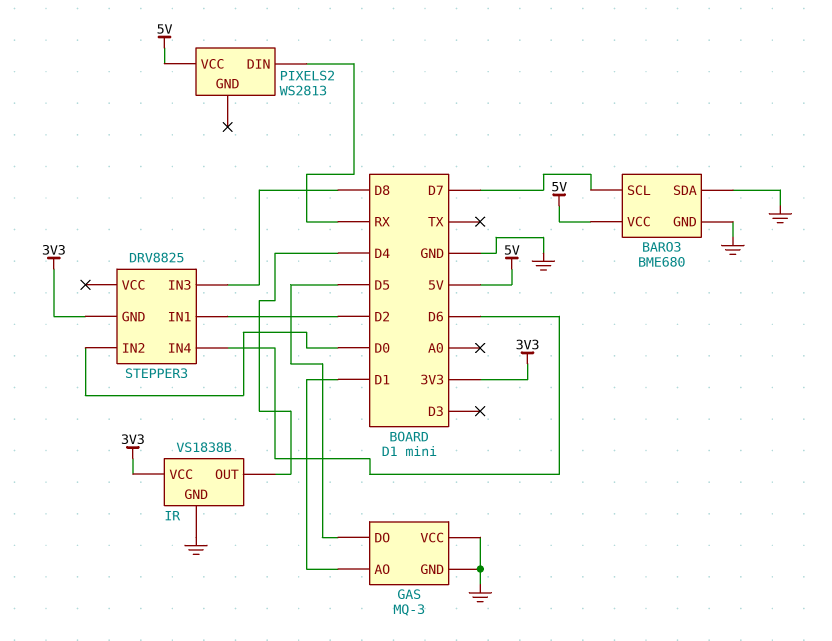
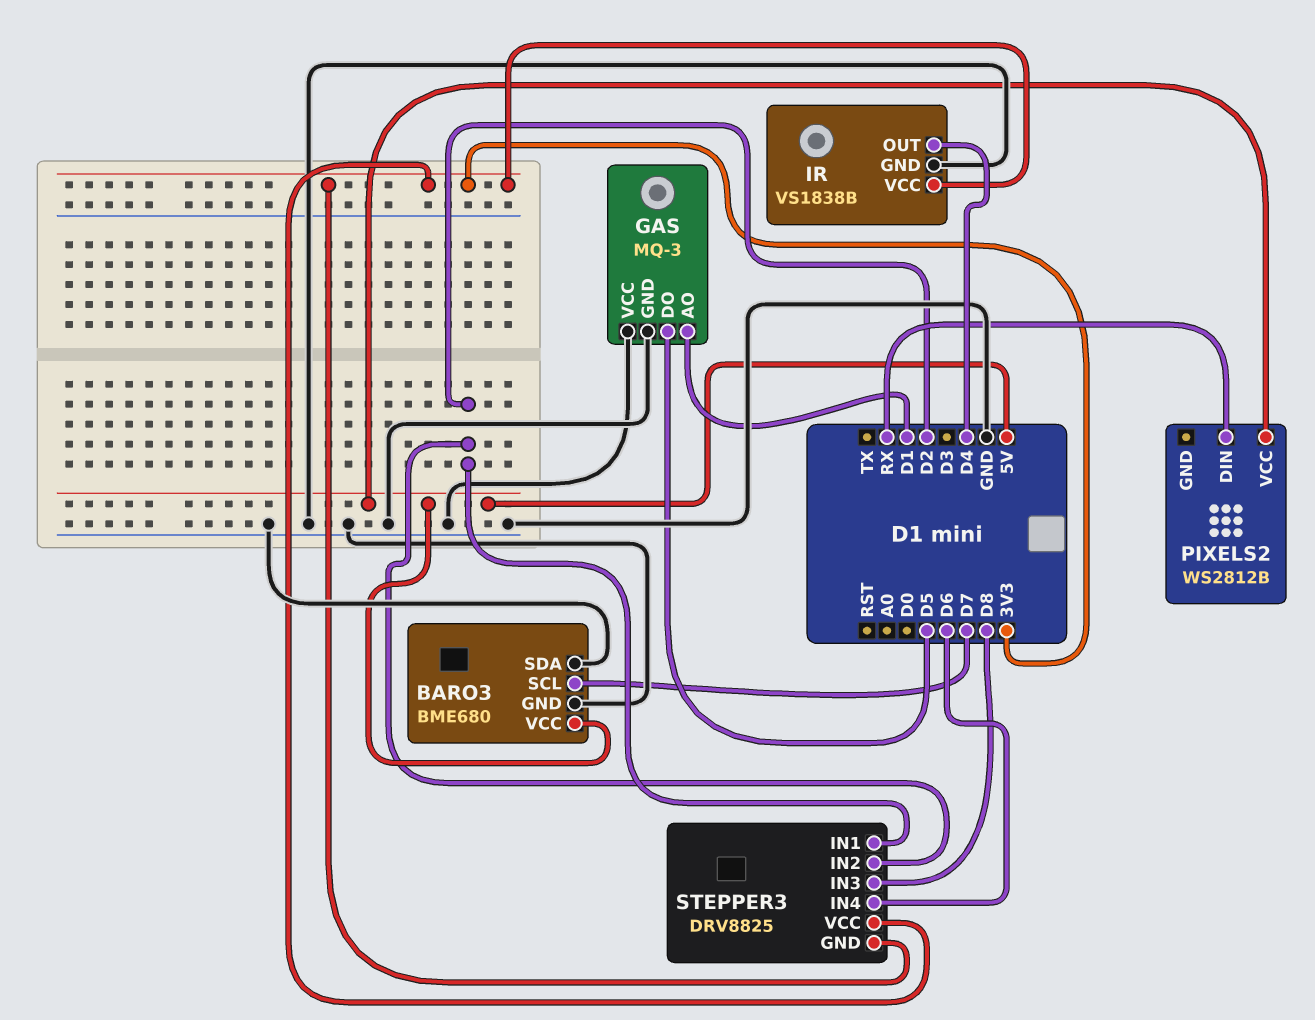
PIXELS2: WS2813 -> WS2812B
STEPPER3 pin IN2: D0 -> D2
STEPPER3 pin VCC: none -> 3V3

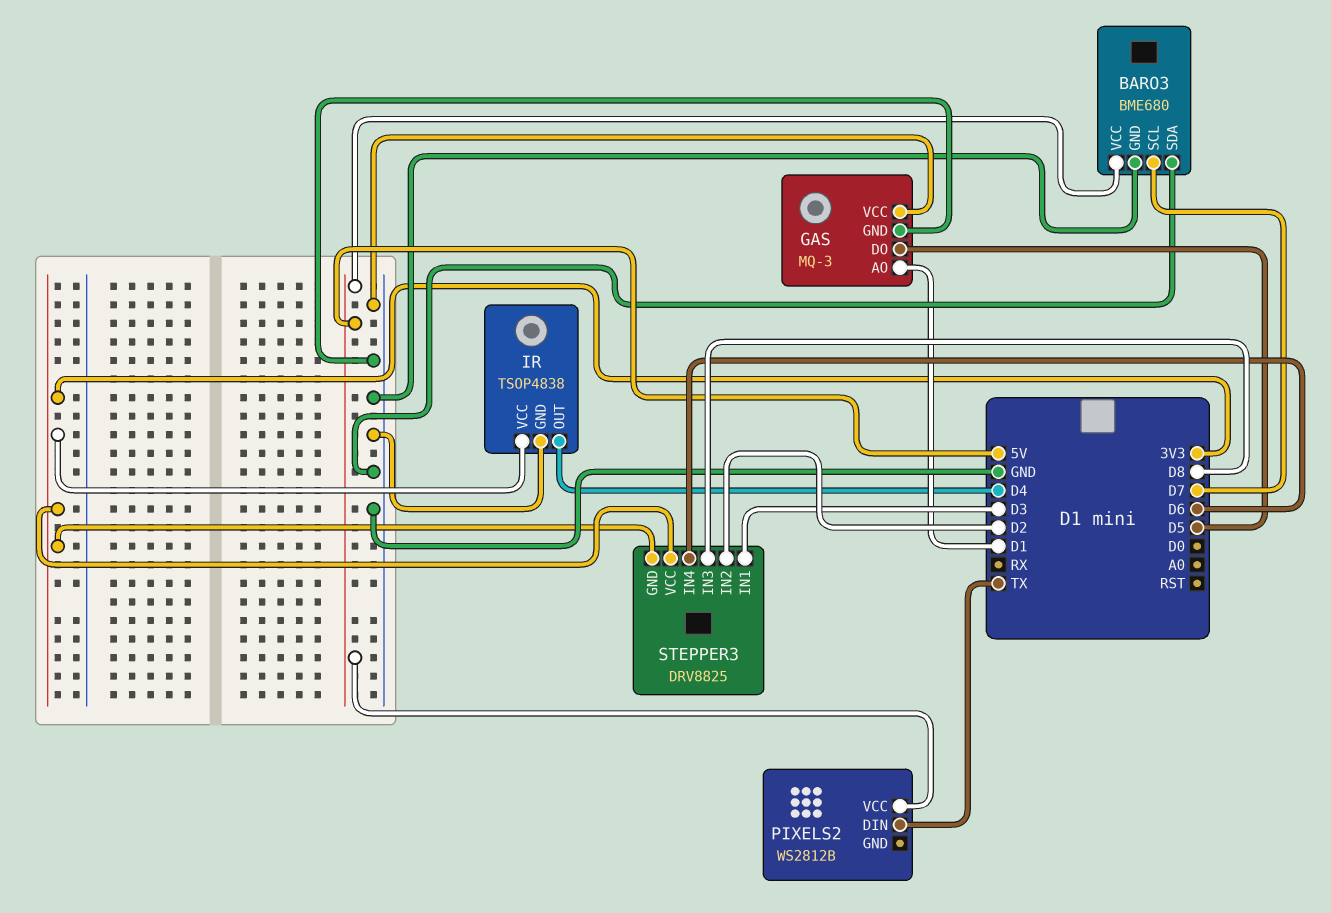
IR: VS1838B -> TSOP4838
PIXELS2 pin DIN: RX -> TX
STEPPER3 pin IN1: D2 -> D3

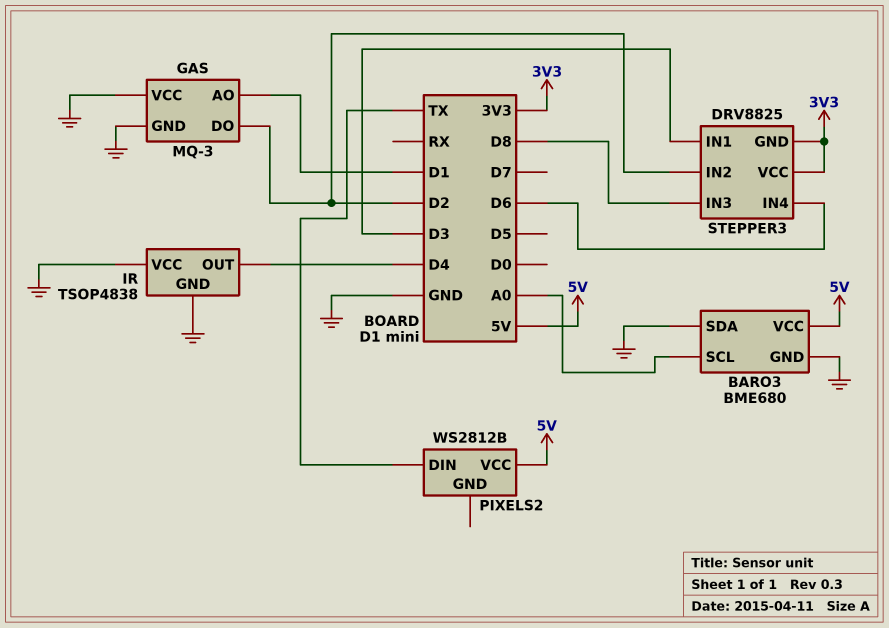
BARO3 pin SCL: D7 -> A0
GAS pin DO: D5 -> D2
IR pin VCC: 3V3 -> GND

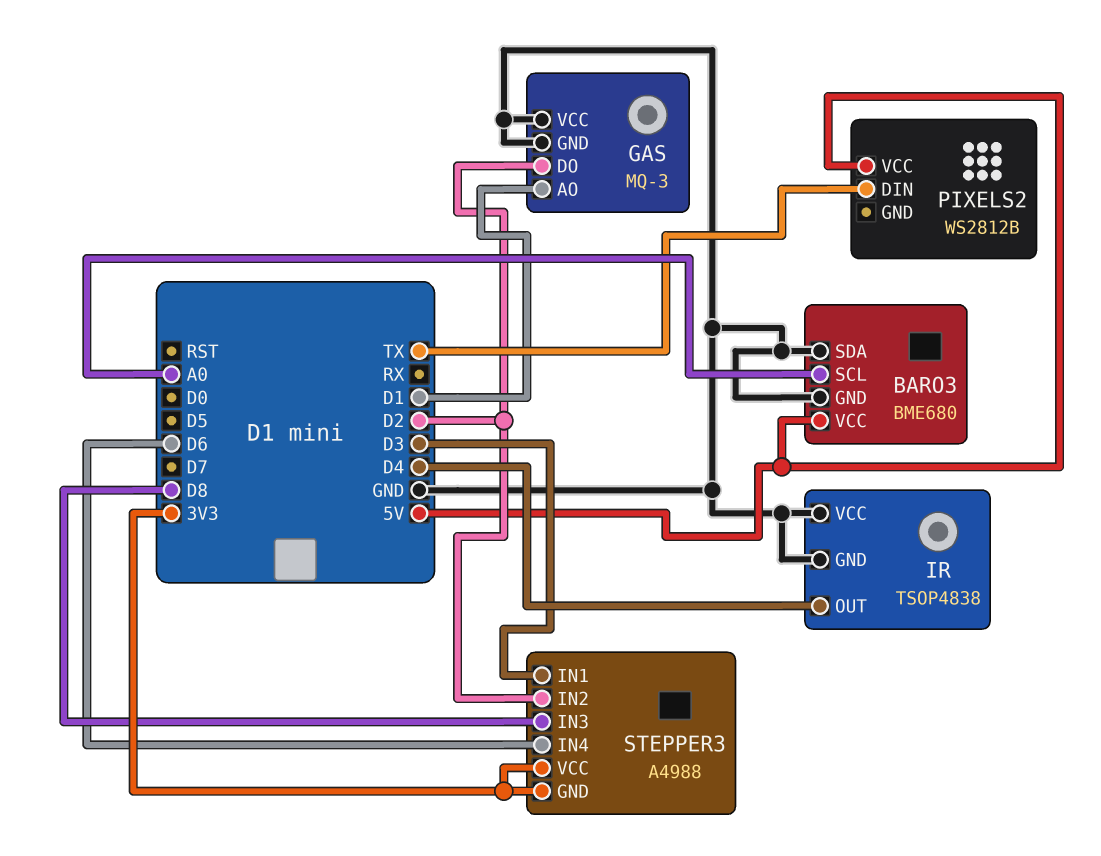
STEPPER3: DRV8825 -> A4988

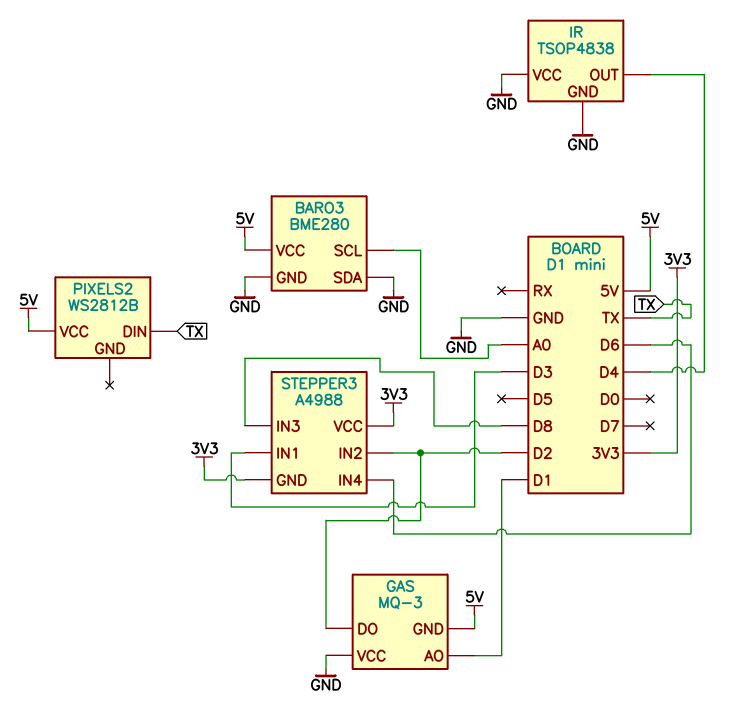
BARO3: BME680 -> BME280
GAS pin GND: GND -> 5V

